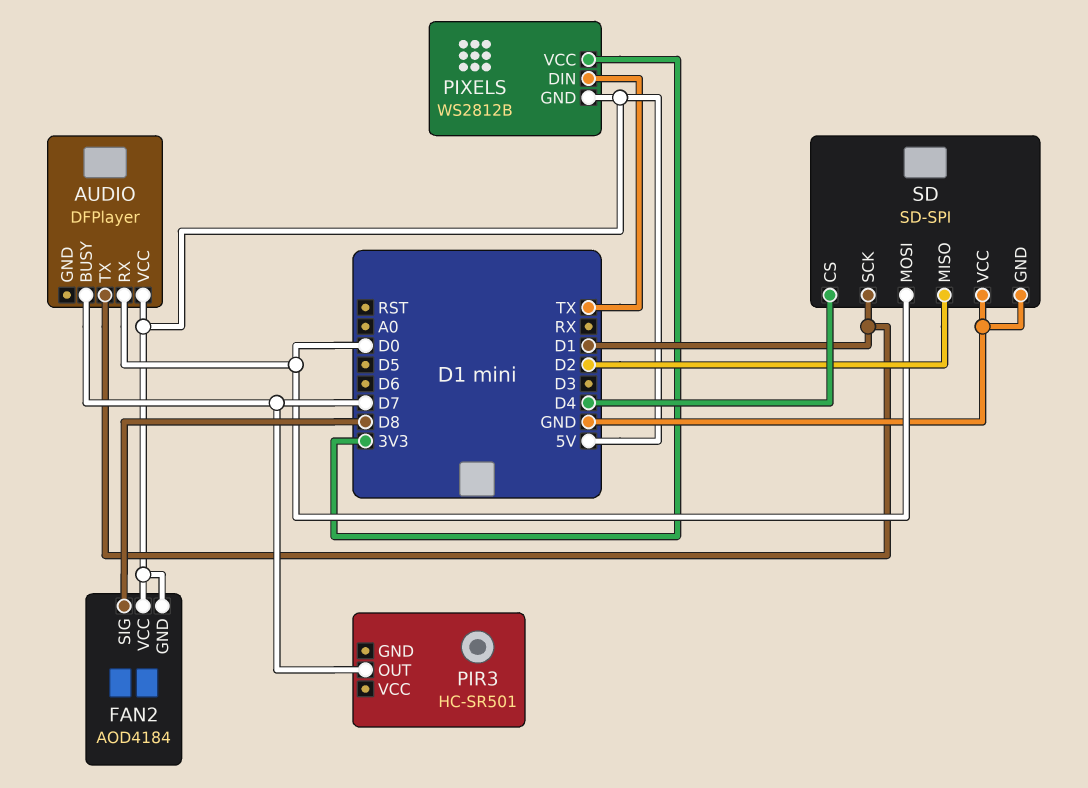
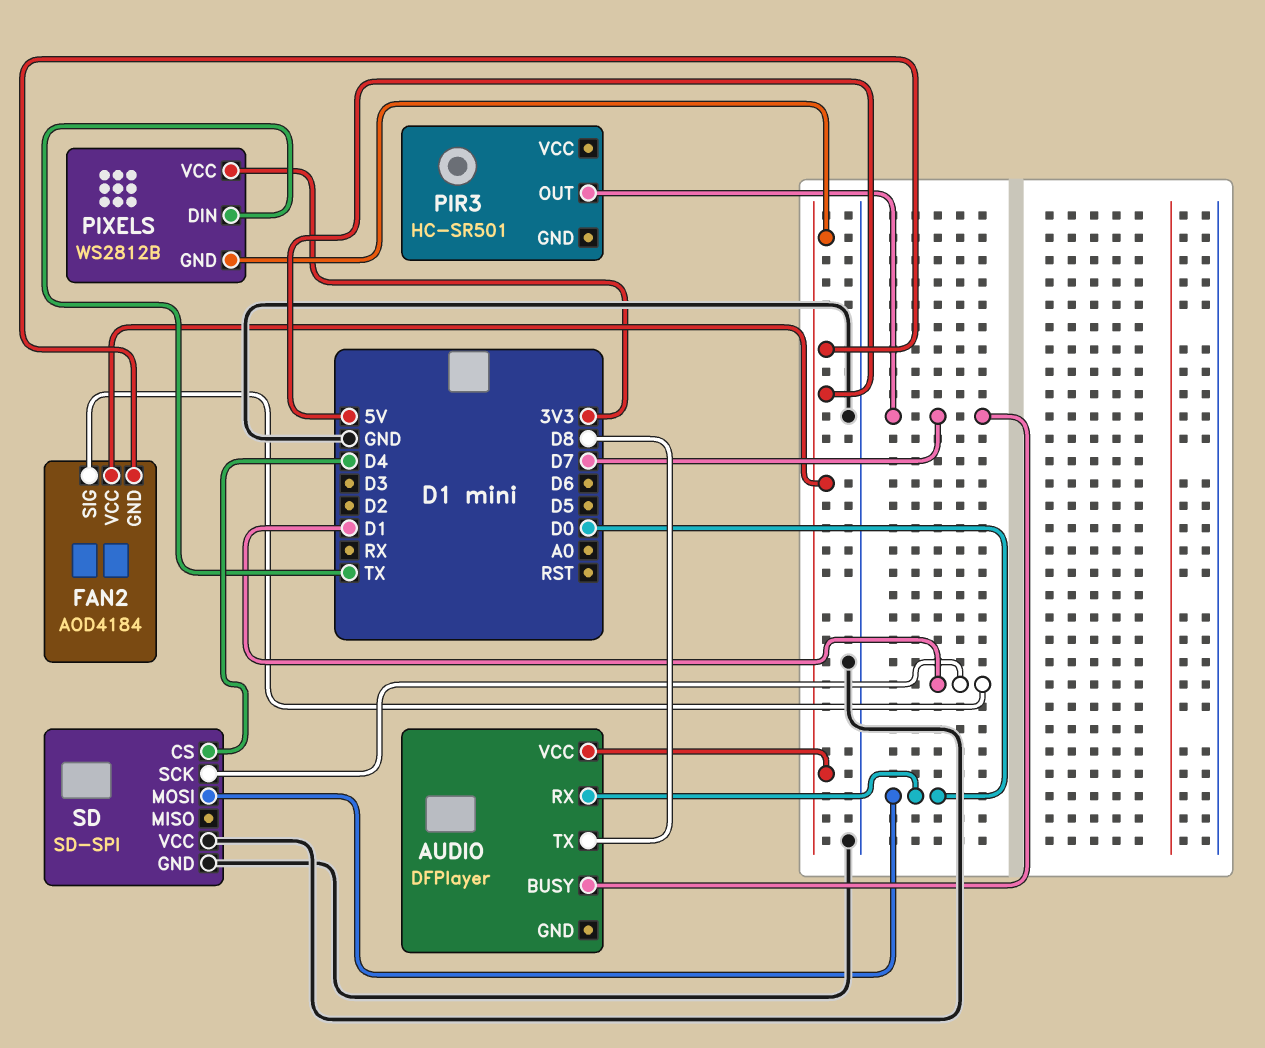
AUDIO pin TX: D1 -> D8
FAN2 pin SIG: D8 -> D1
SD pin MISO: D2 -> none

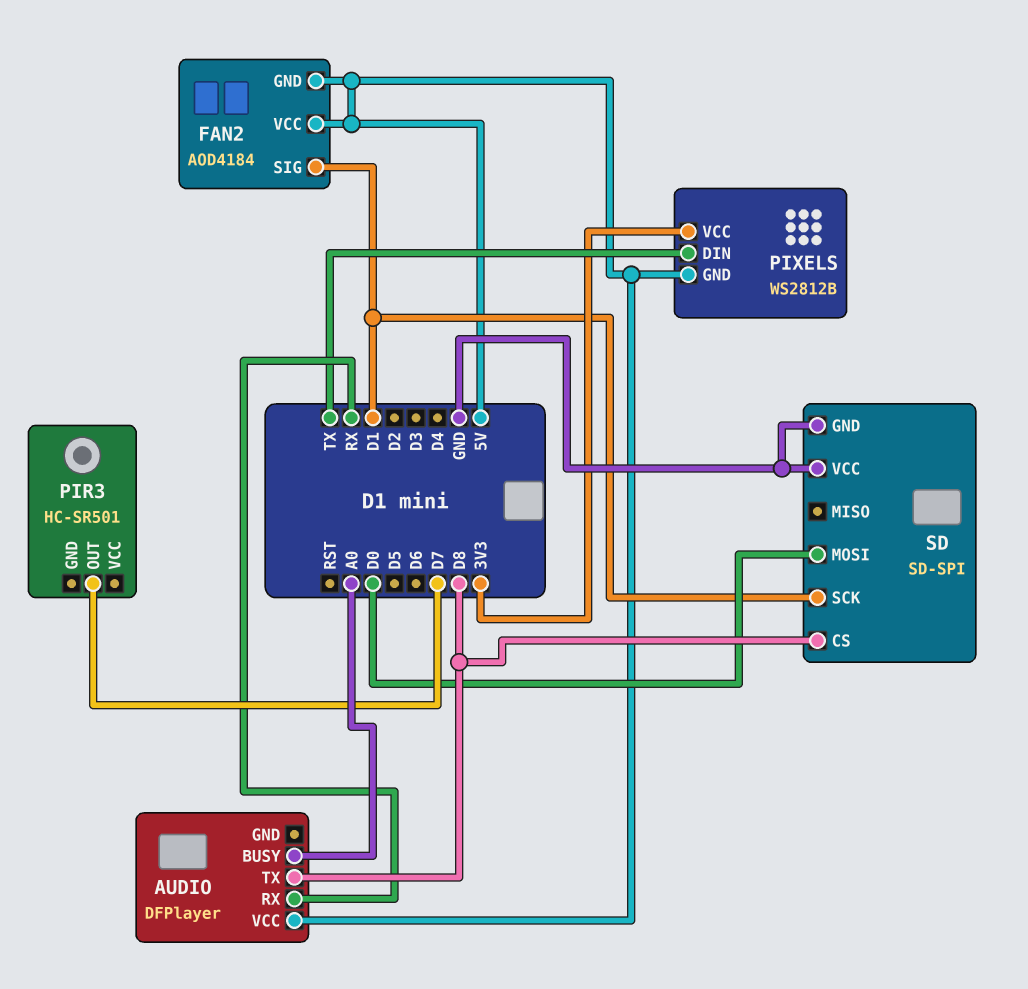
AUDIO pin BUSY: D7 -> A0
AUDIO pin RX: D0 -> RX
SD pin CS: D4 -> D8

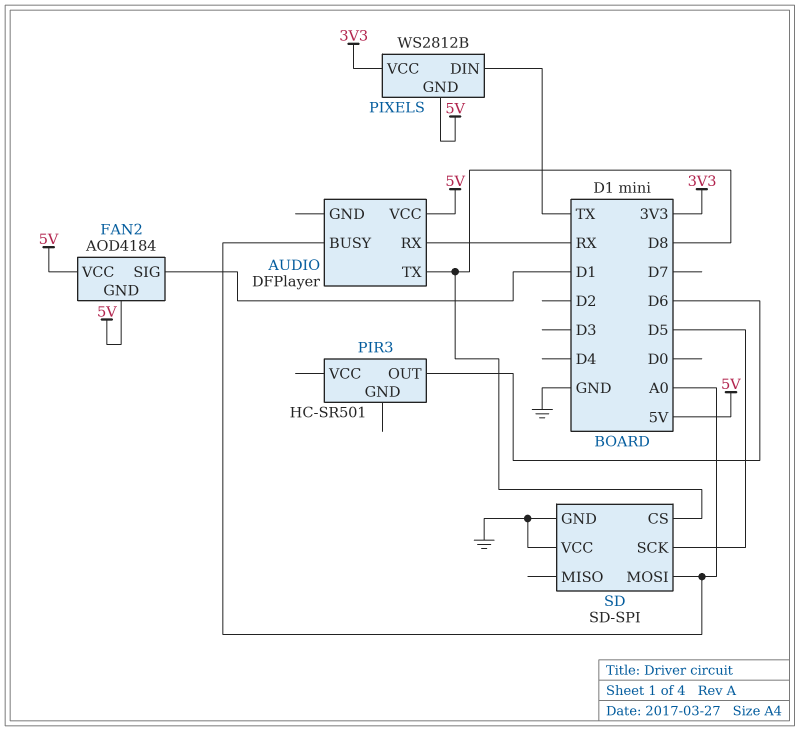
PIR3 pin OUT: D7 -> D6
SD pin MOSI: D0 -> A0
SD pin SCK: D1 -> D5

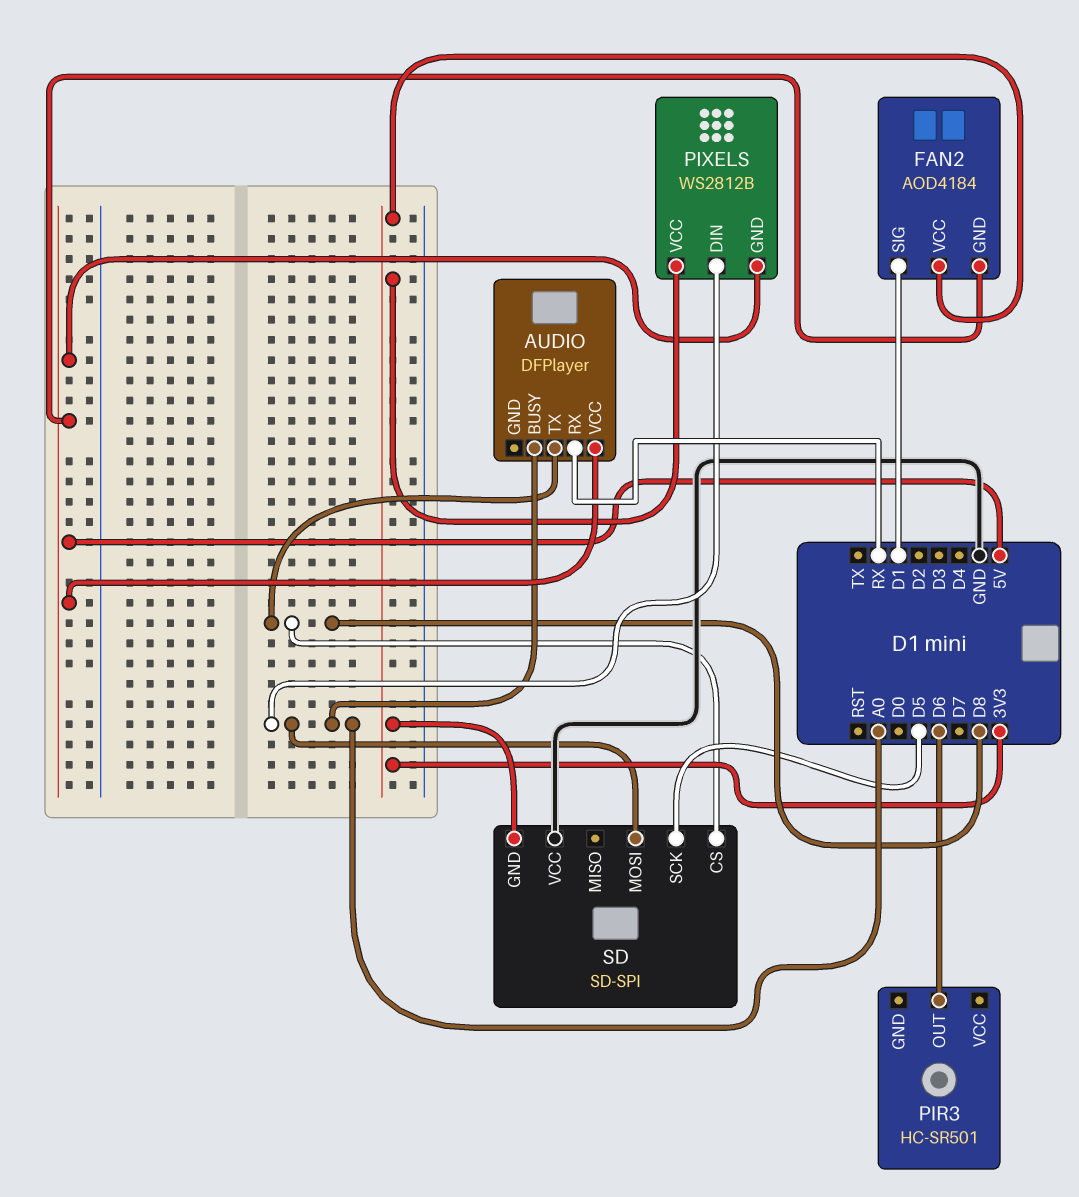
FAN2 pin VCC: 5V -> 3V3
PIXELS pin DIN: TX -> A0
SD pin GND: GND -> 3V3

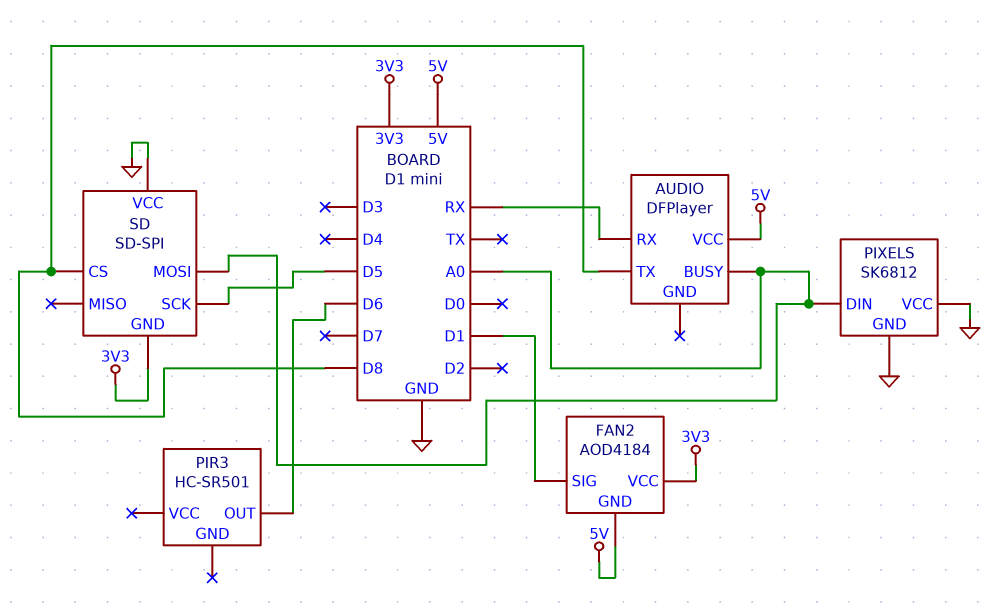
PIXELS: WS2812B -> SK6812
PIXELS pin GND: 5V -> GND
PIXELS pin VCC: 3V3 -> GND

